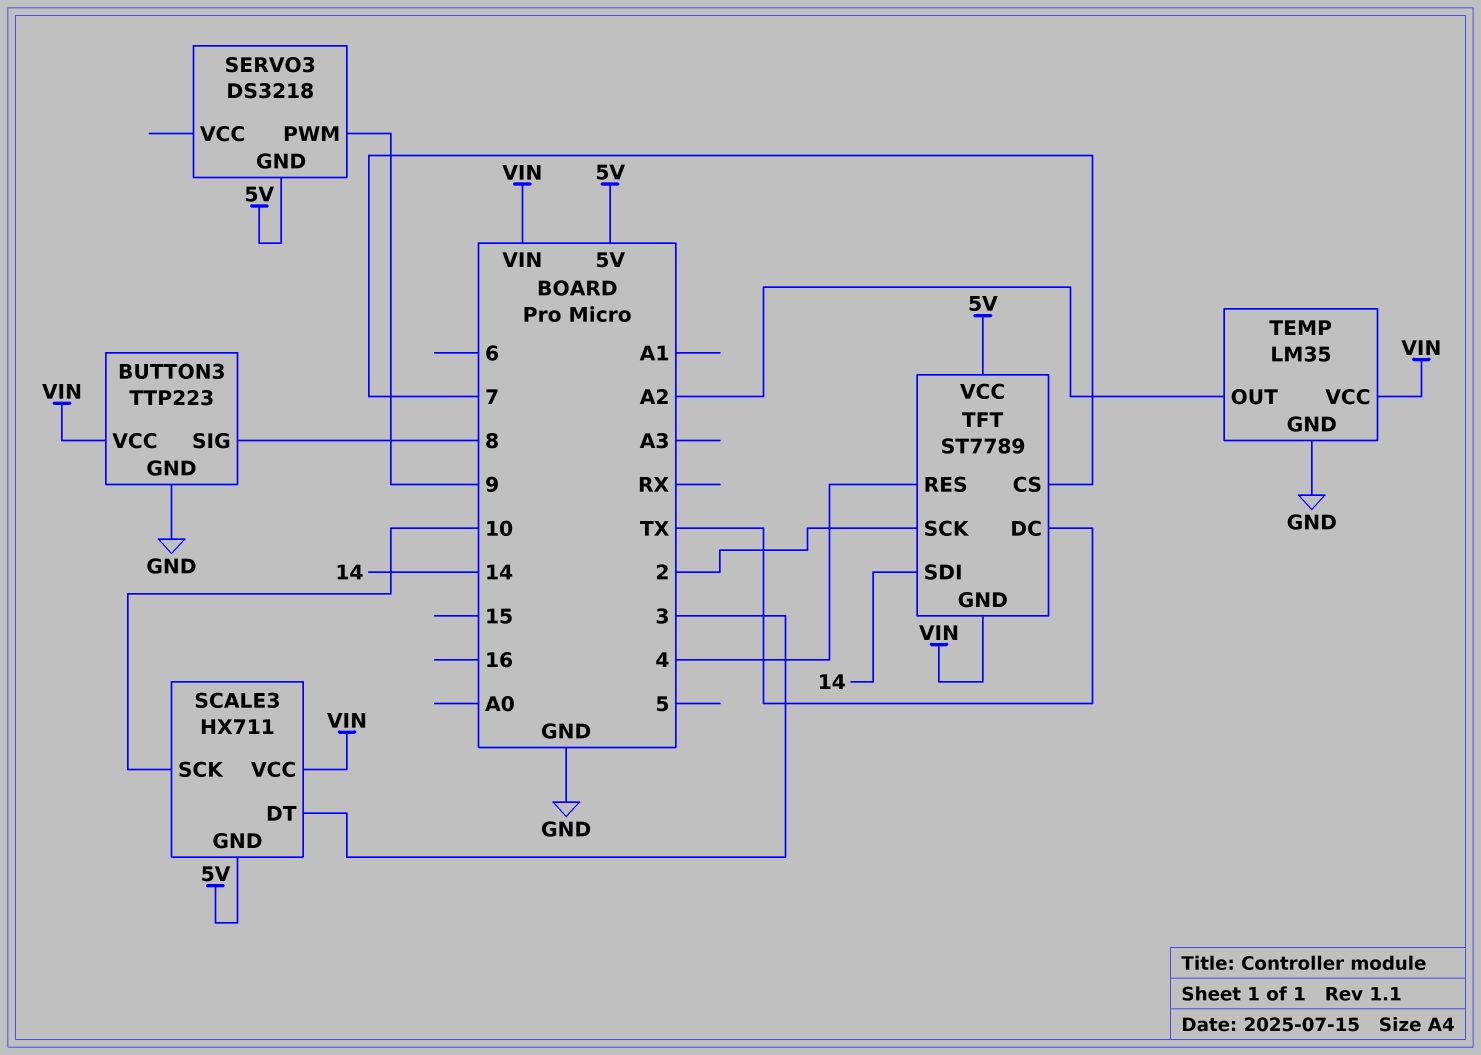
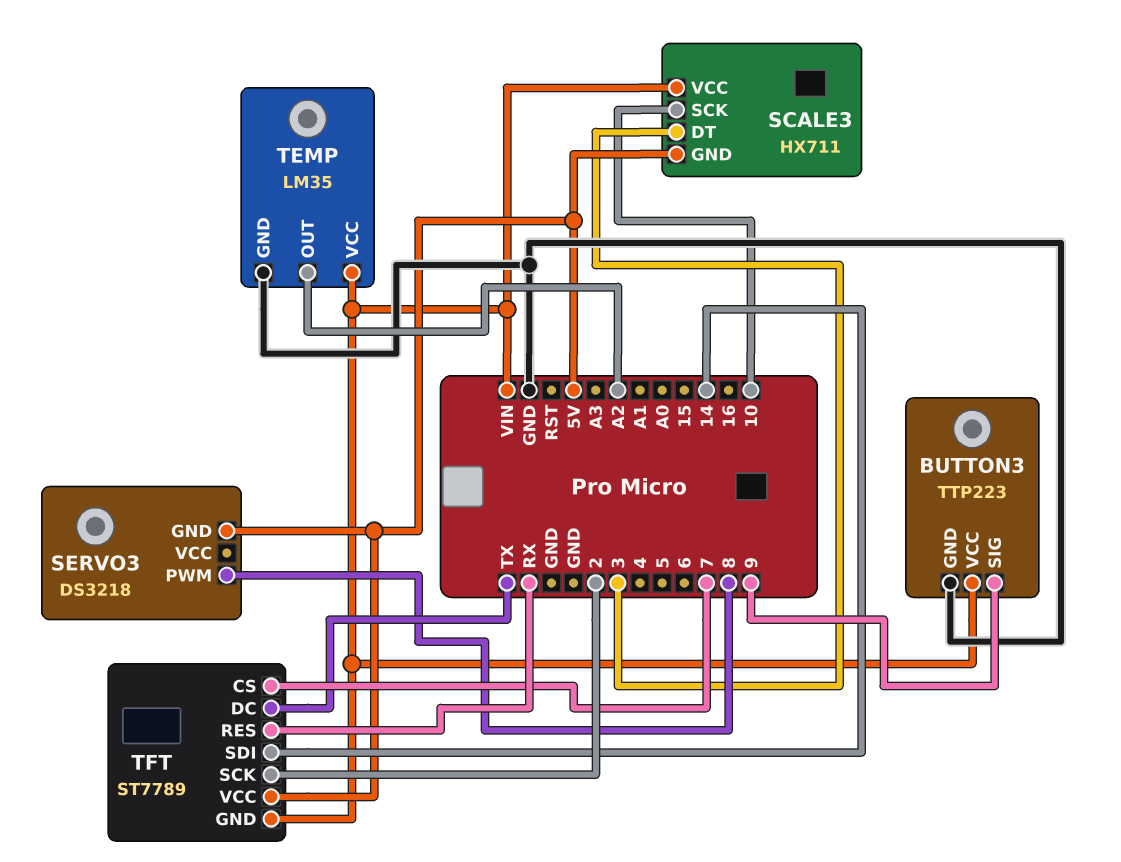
BUTTON3 pin SIG: 8 -> 9
SERVO3 pin PWM: 9 -> 8
TFT pin RES: 4 -> RX

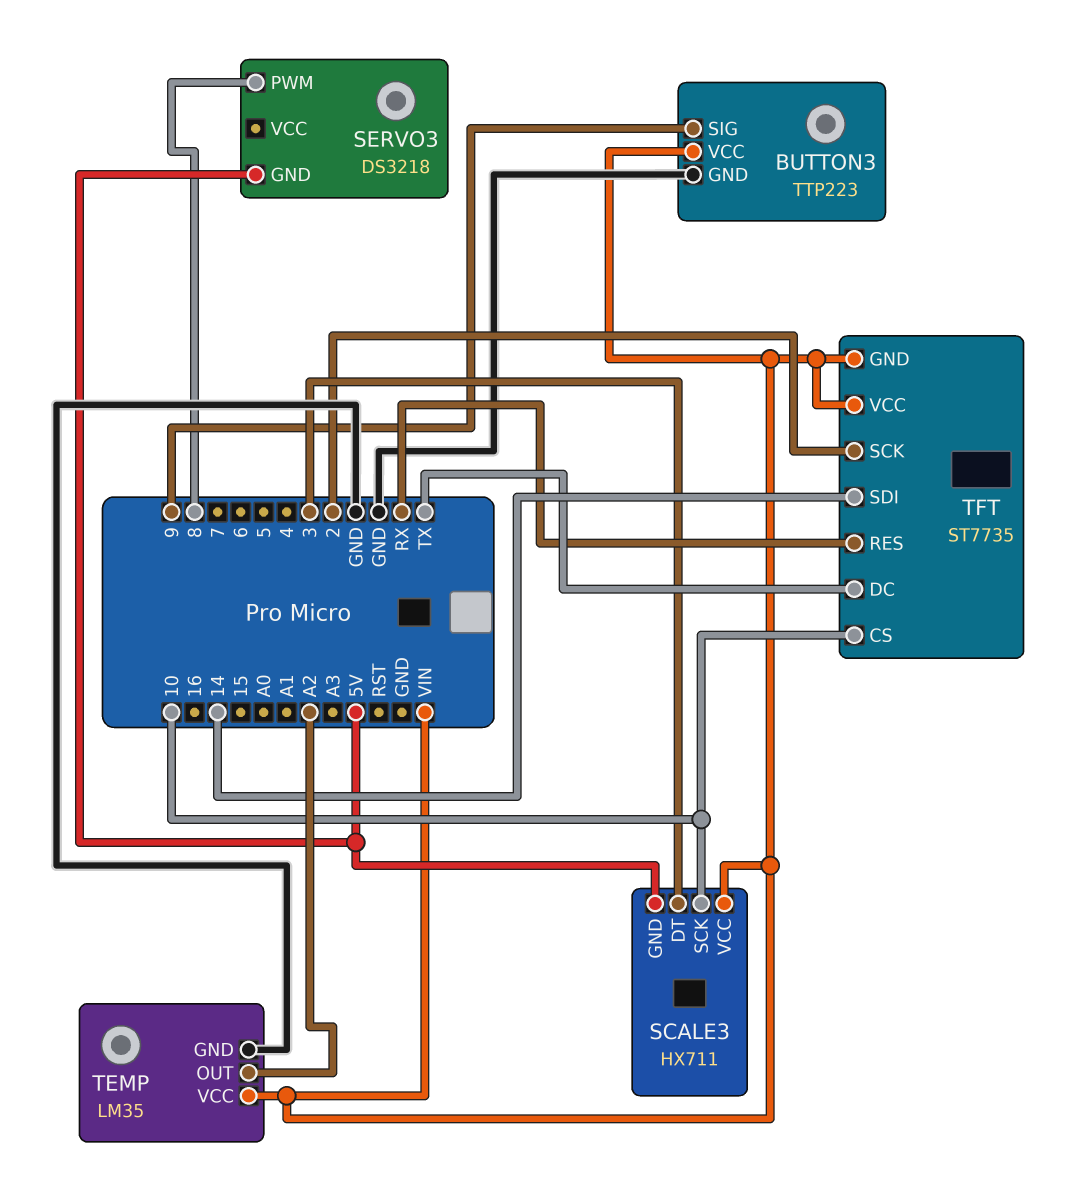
TFT: ST7789 -> ST7735
TFT pin CS: 7 -> 10
TFT pin VCC: 5V -> VIN

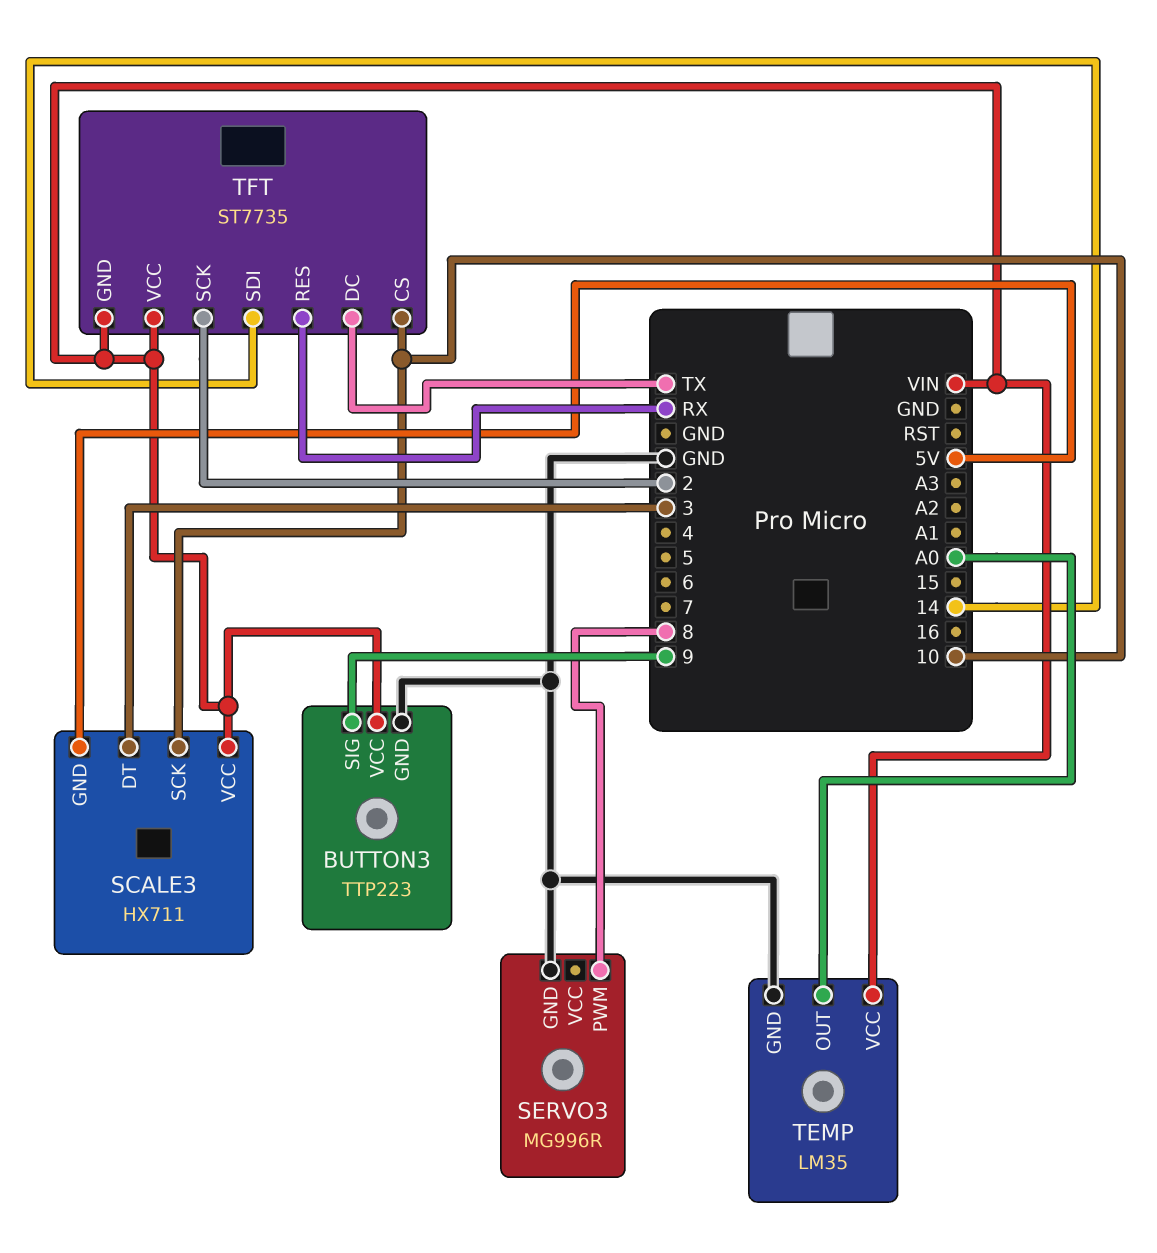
SERVO3: DS3218 -> MG996R
SERVO3 pin GND: 5V -> GND
TEMP pin OUT: A2 -> A0

